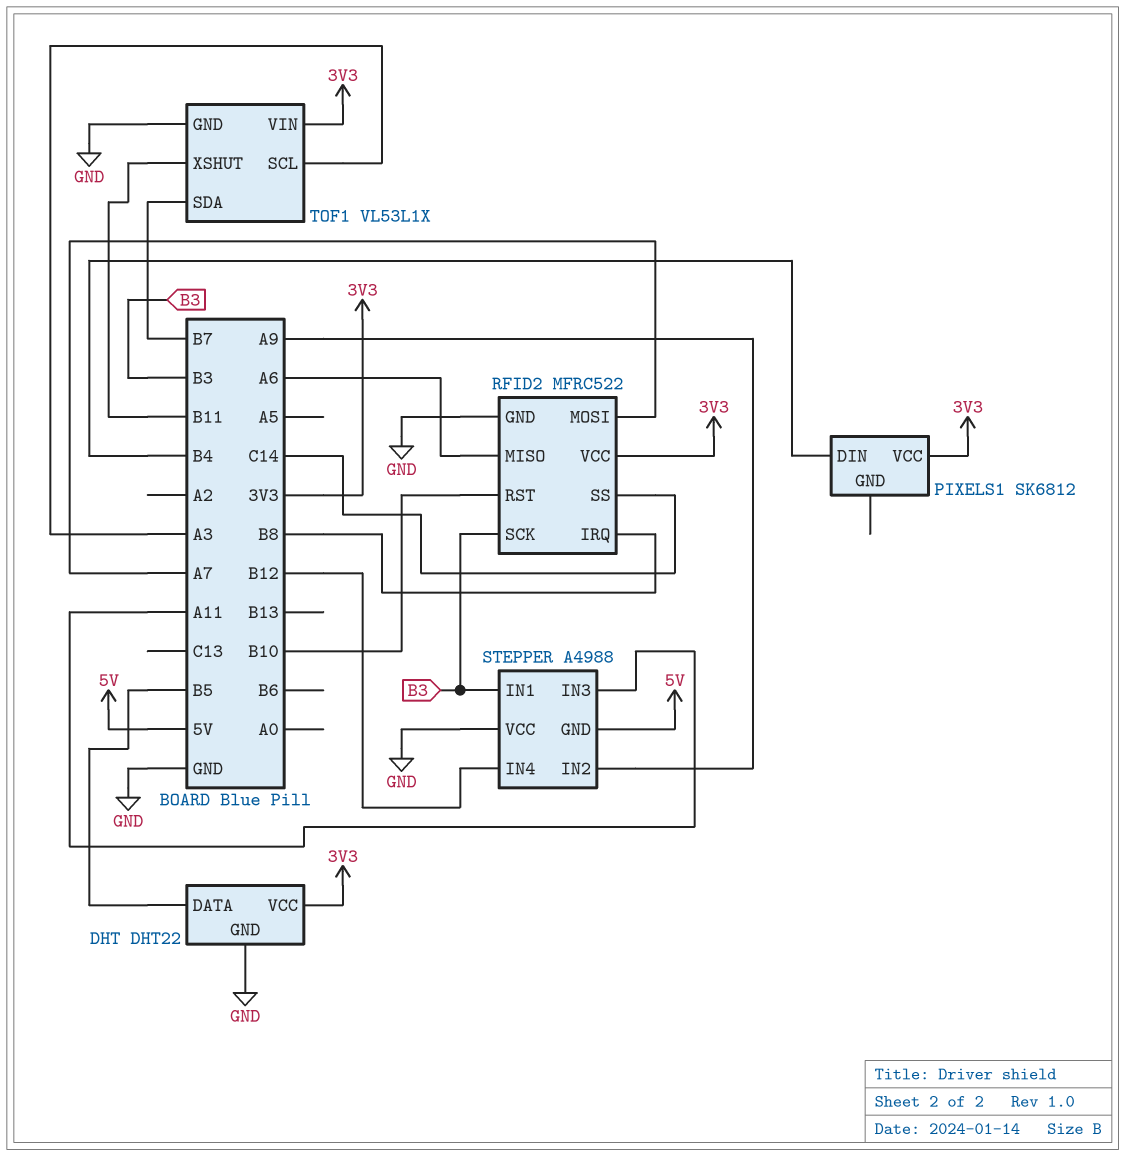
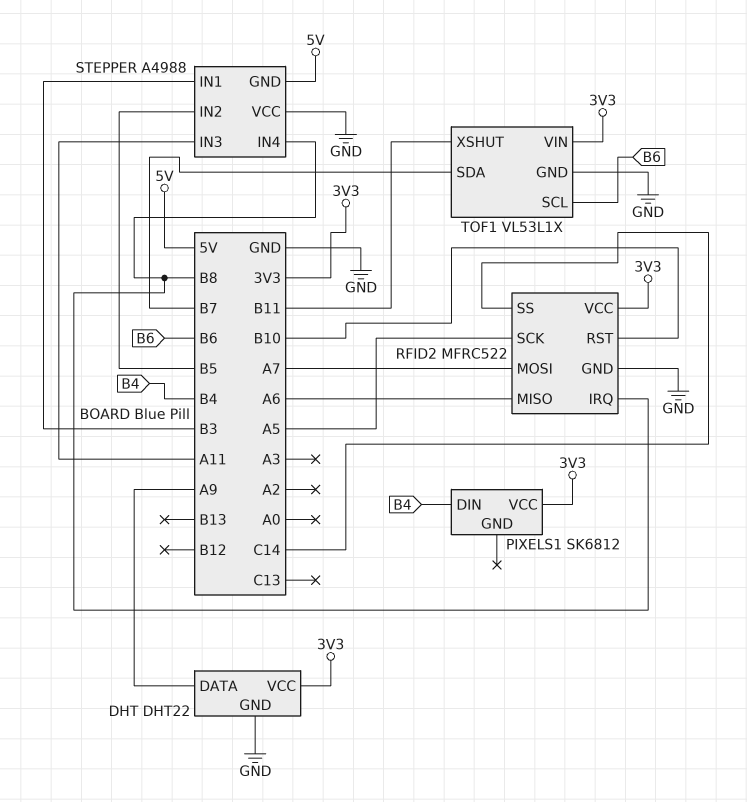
DHT pin DATA: B5 -> A9
RFID2 pin SCK: B3 -> A5
STEPPER pin IN2: A9 -> B5
STEPPER pin IN4: B12 -> B8
TOF1 pin SCL: A3 -> B6

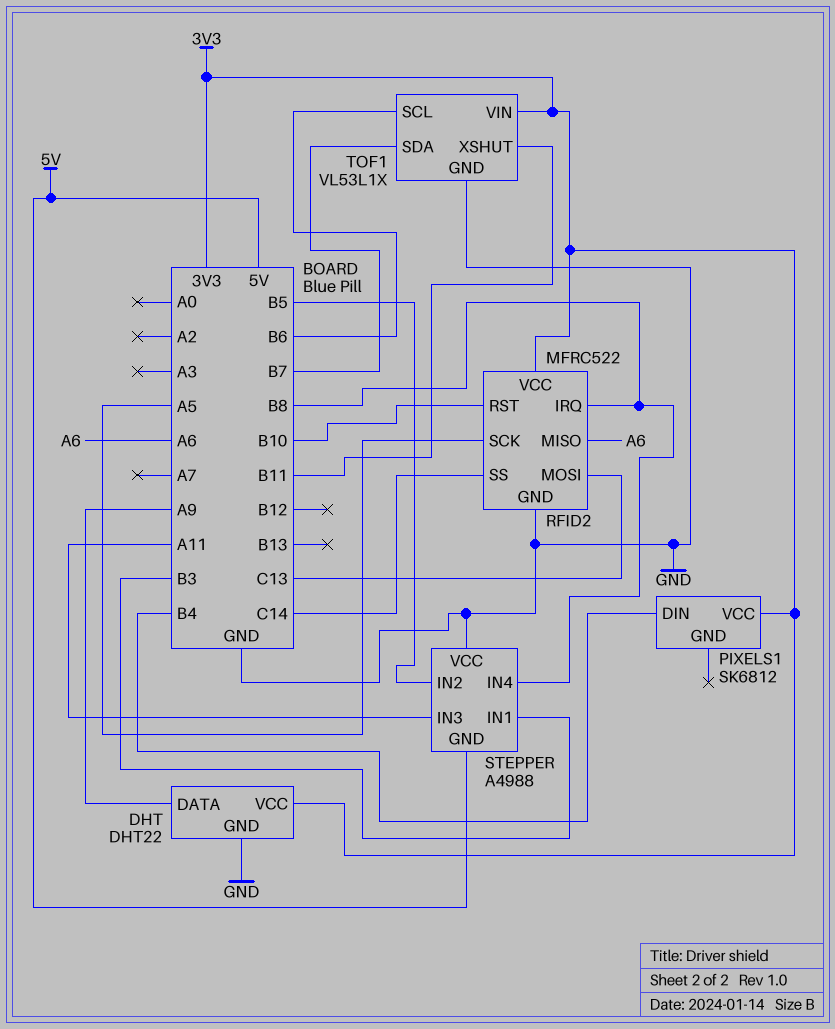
RFID2 pin MOSI: A7 -> C13

